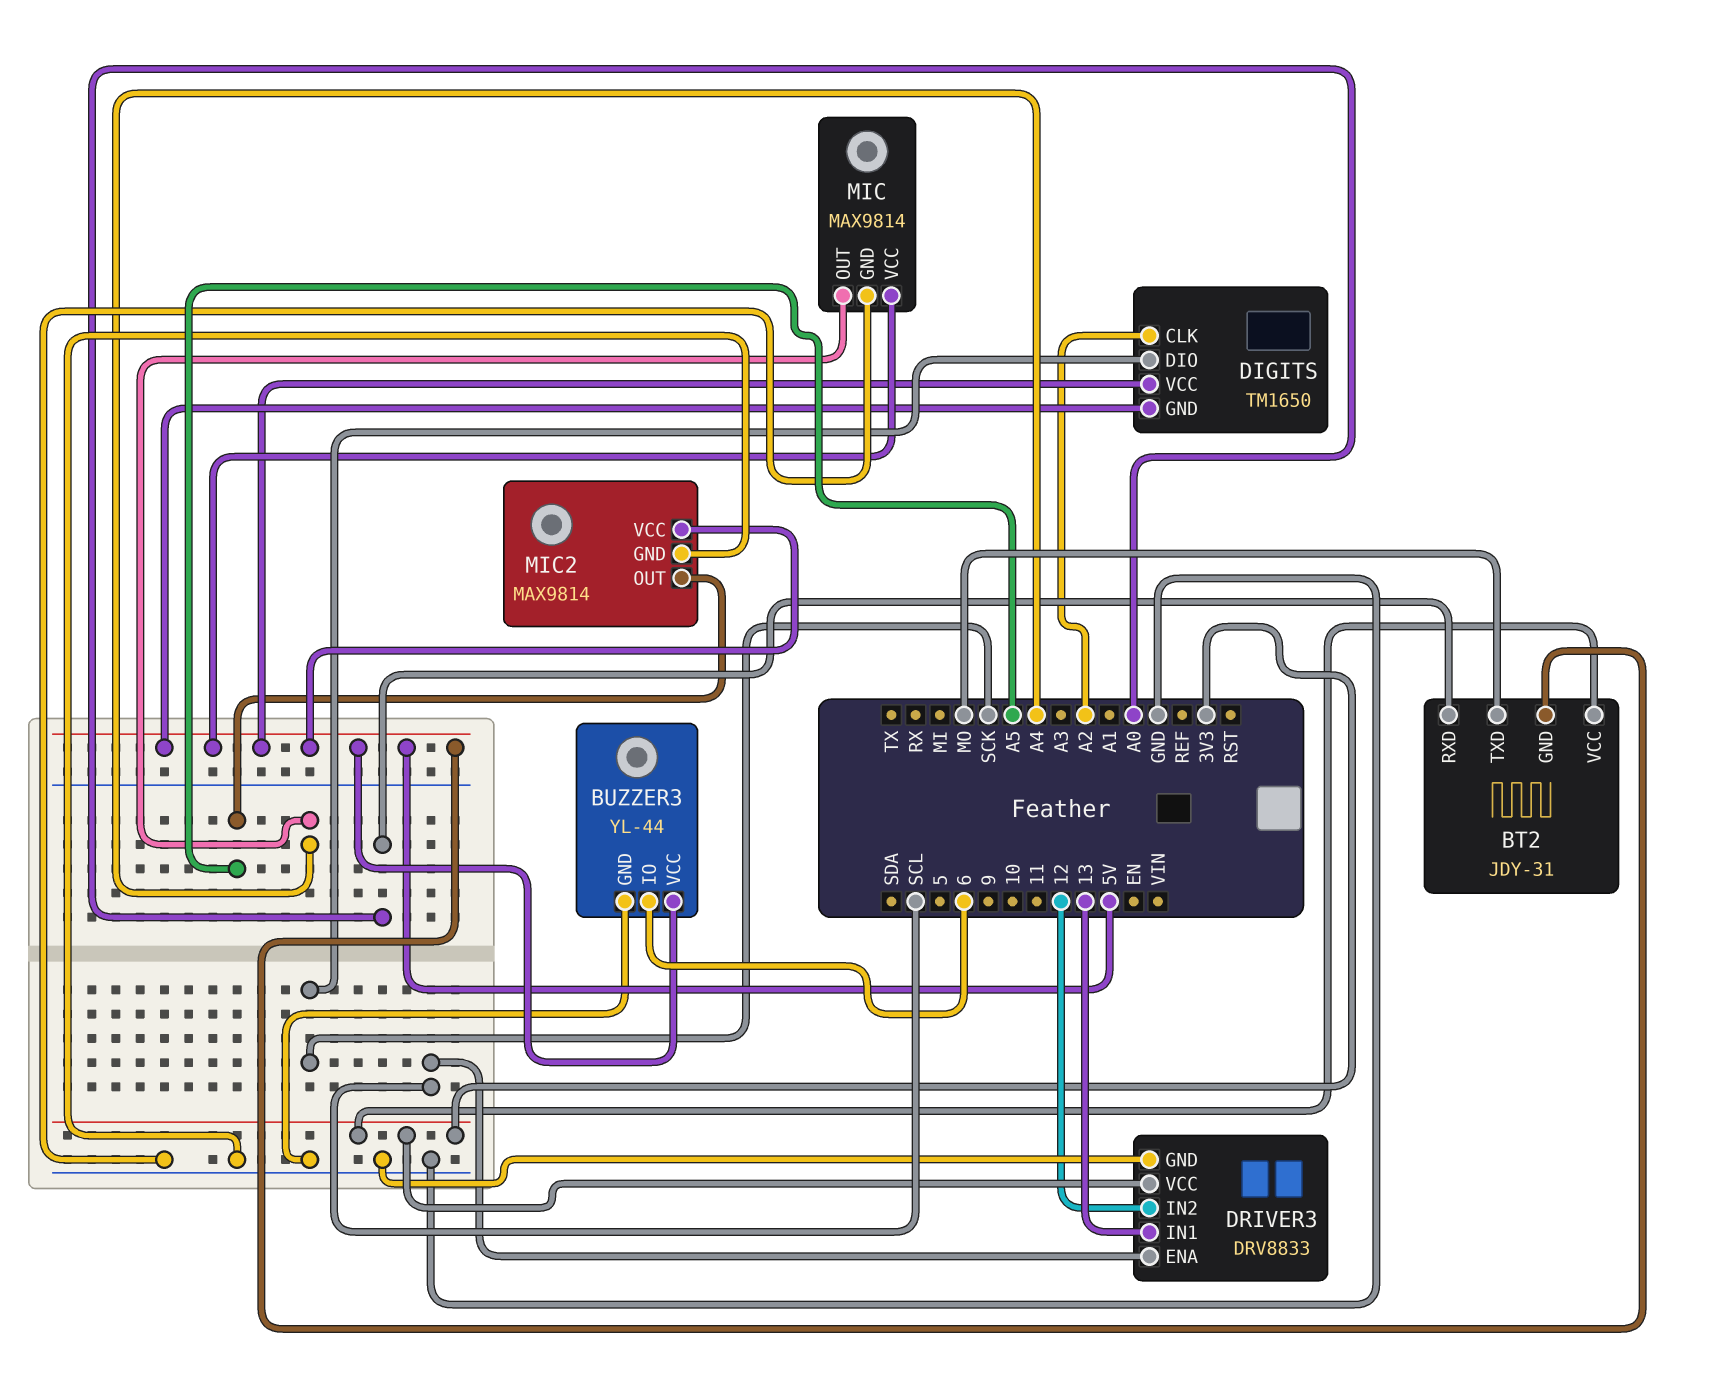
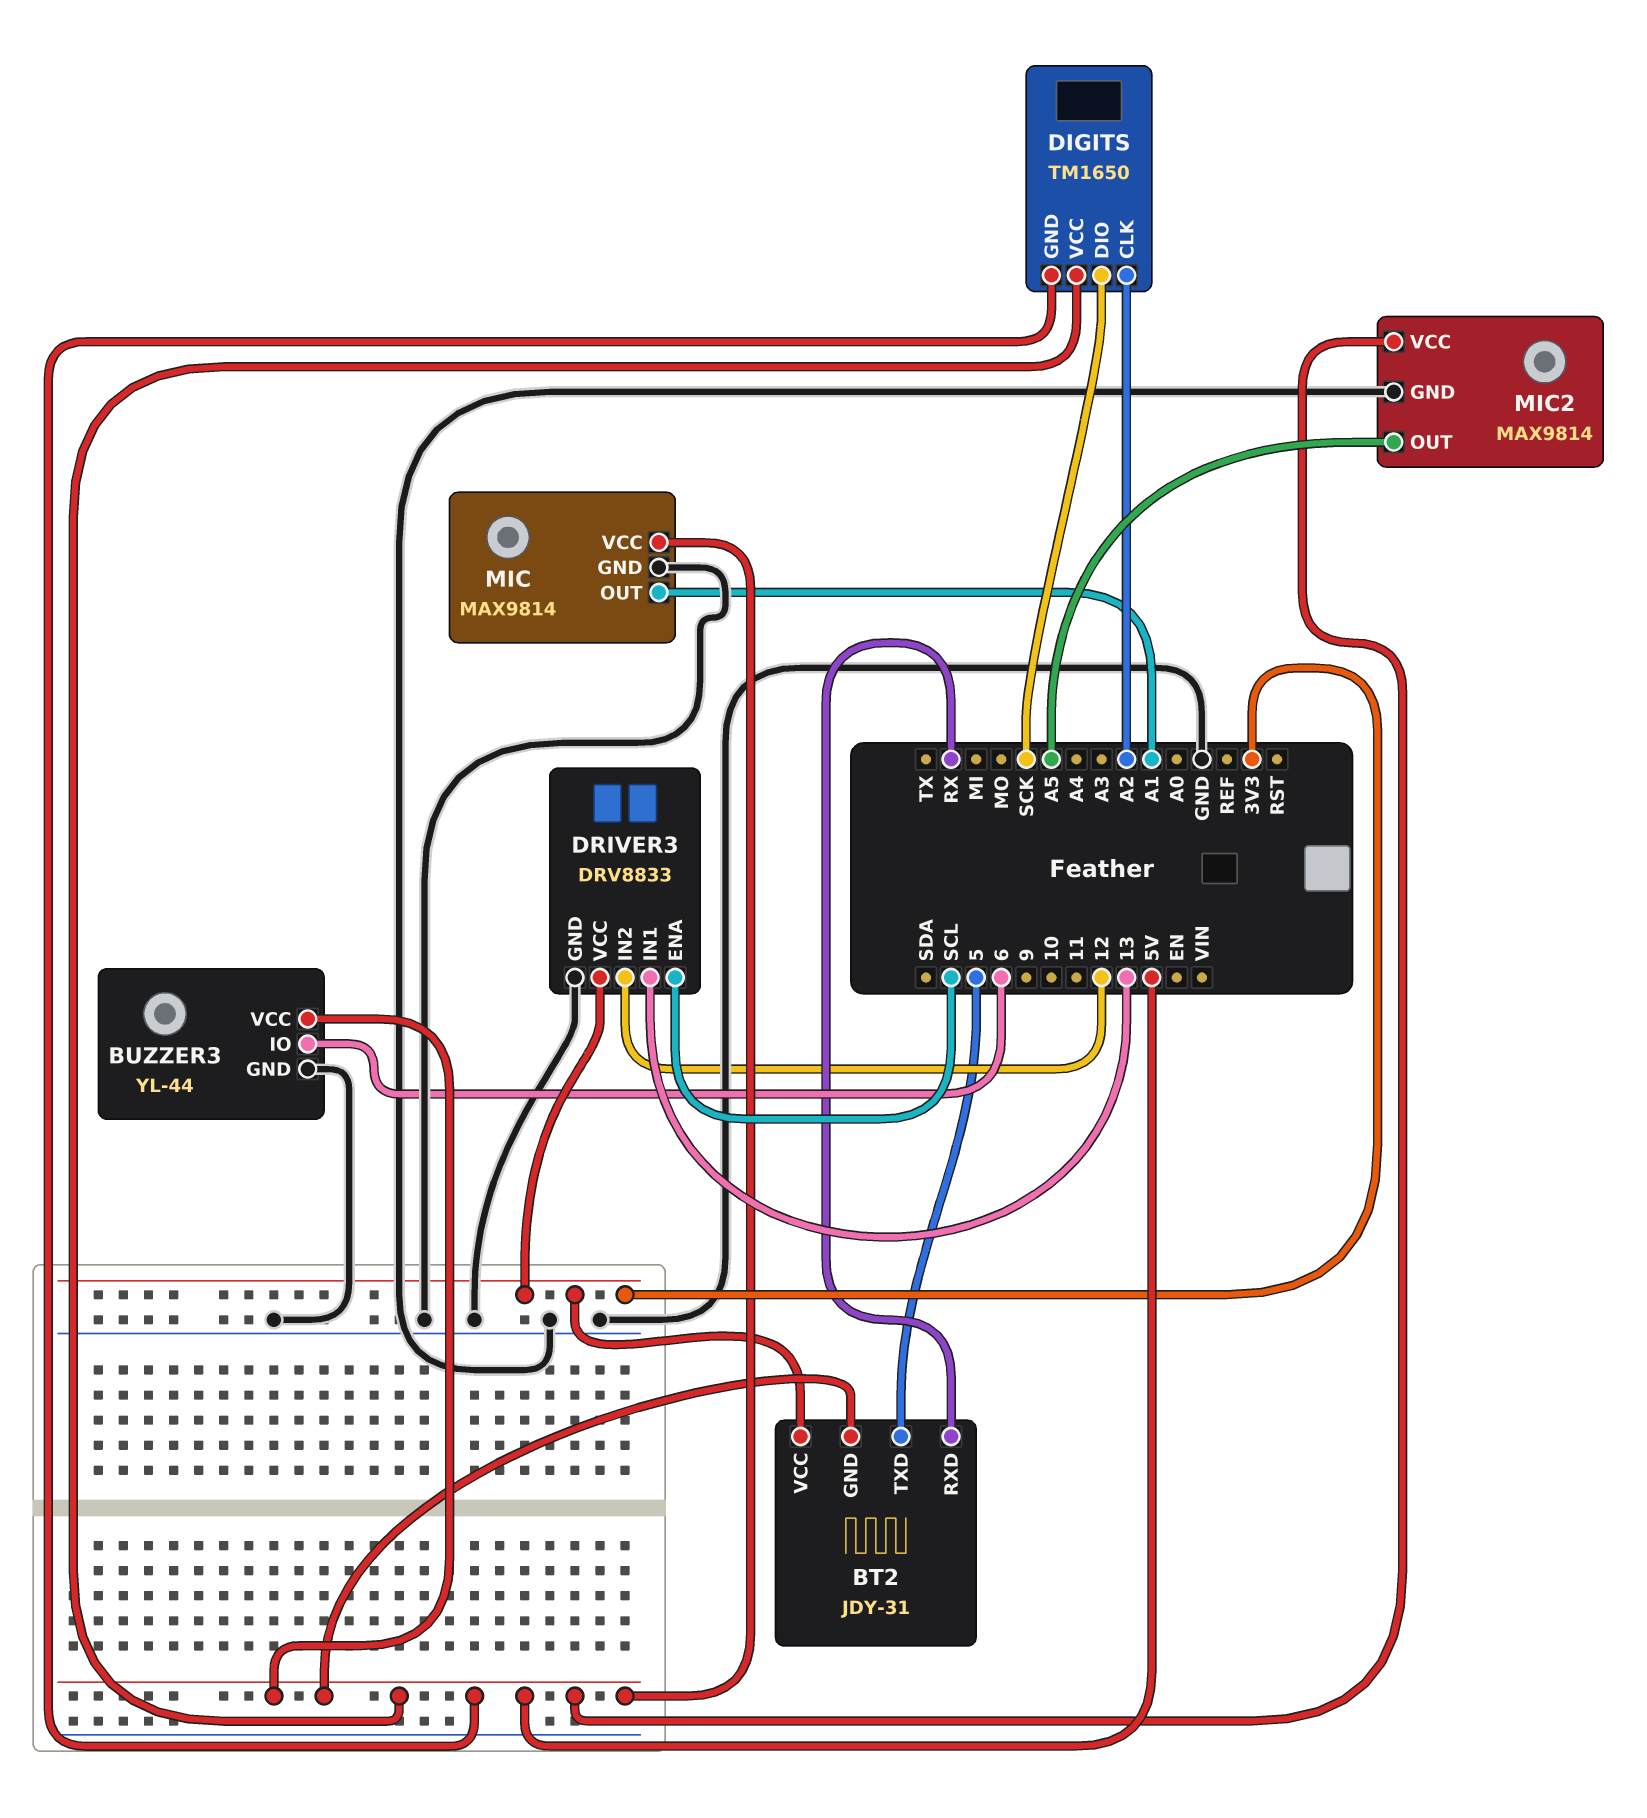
BT2 pin RXD: A0 -> RX
BT2 pin TXD: MO -> 5
MIC pin OUT: A4 -> A1

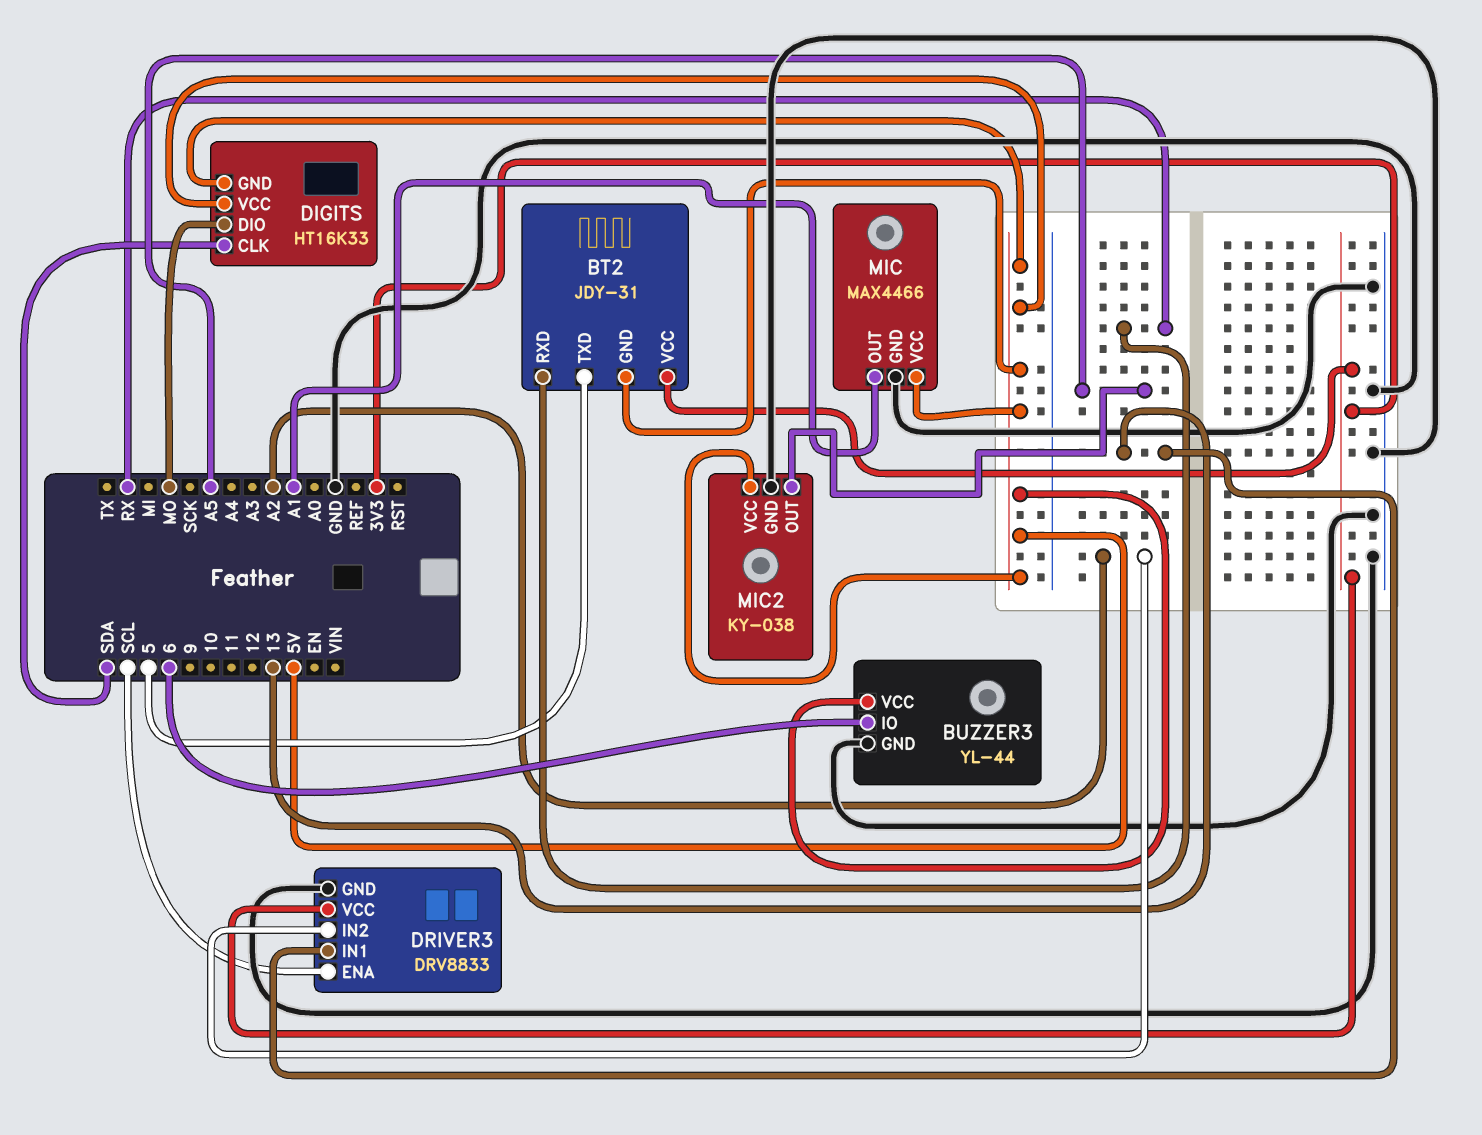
DIGITS: TM1650 -> HT16K33
DIGITS pin CLK: A2 -> SDA
DIGITS pin DIO: SCK -> MO
DRIVER3 pin IN2: 12 -> A2
MIC: MAX9814 -> MAX4466
MIC2: MAX9814 -> KY-038

